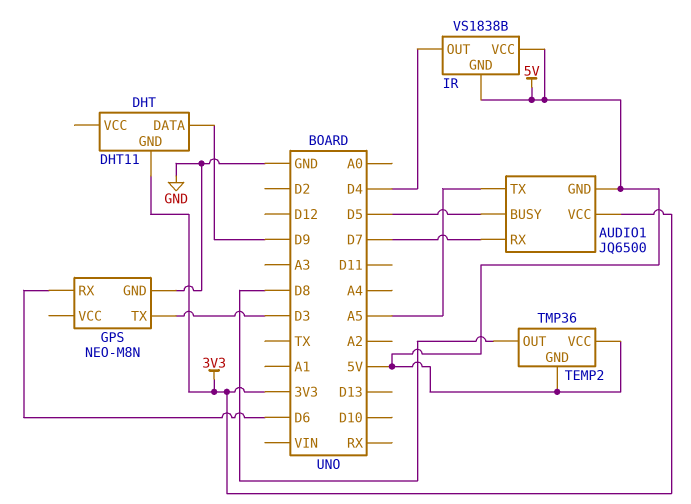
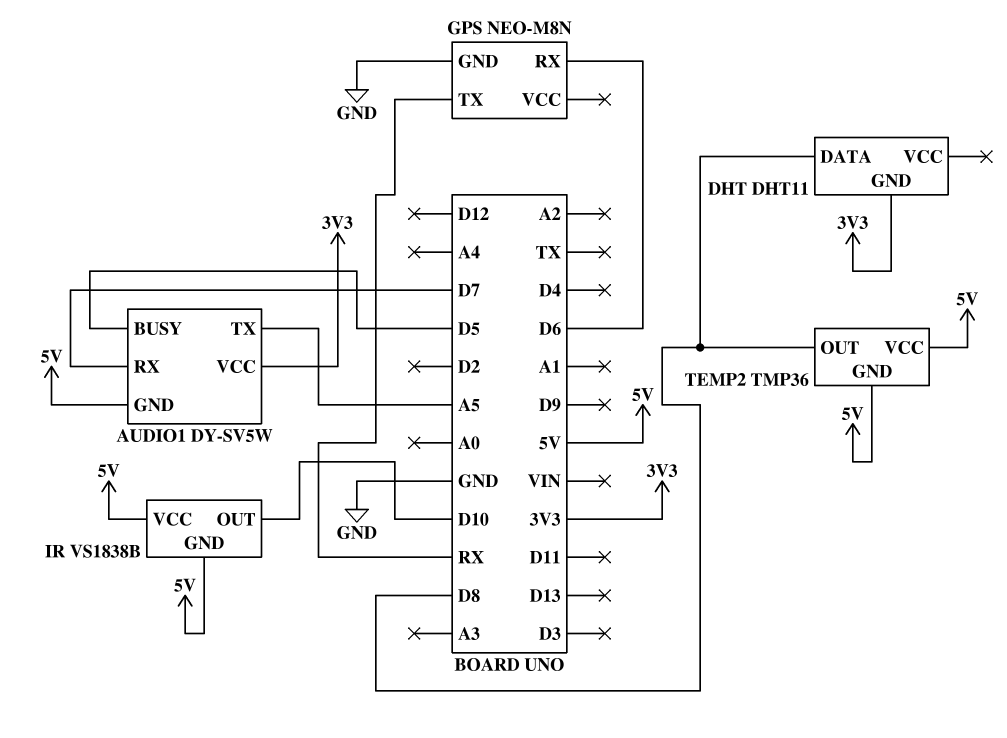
AUDIO1: JQ6500 -> DY-SV5W
DHT pin DATA: D9 -> D8
GPS pin TX: D3 -> RX
IR pin OUT: D4 -> D10

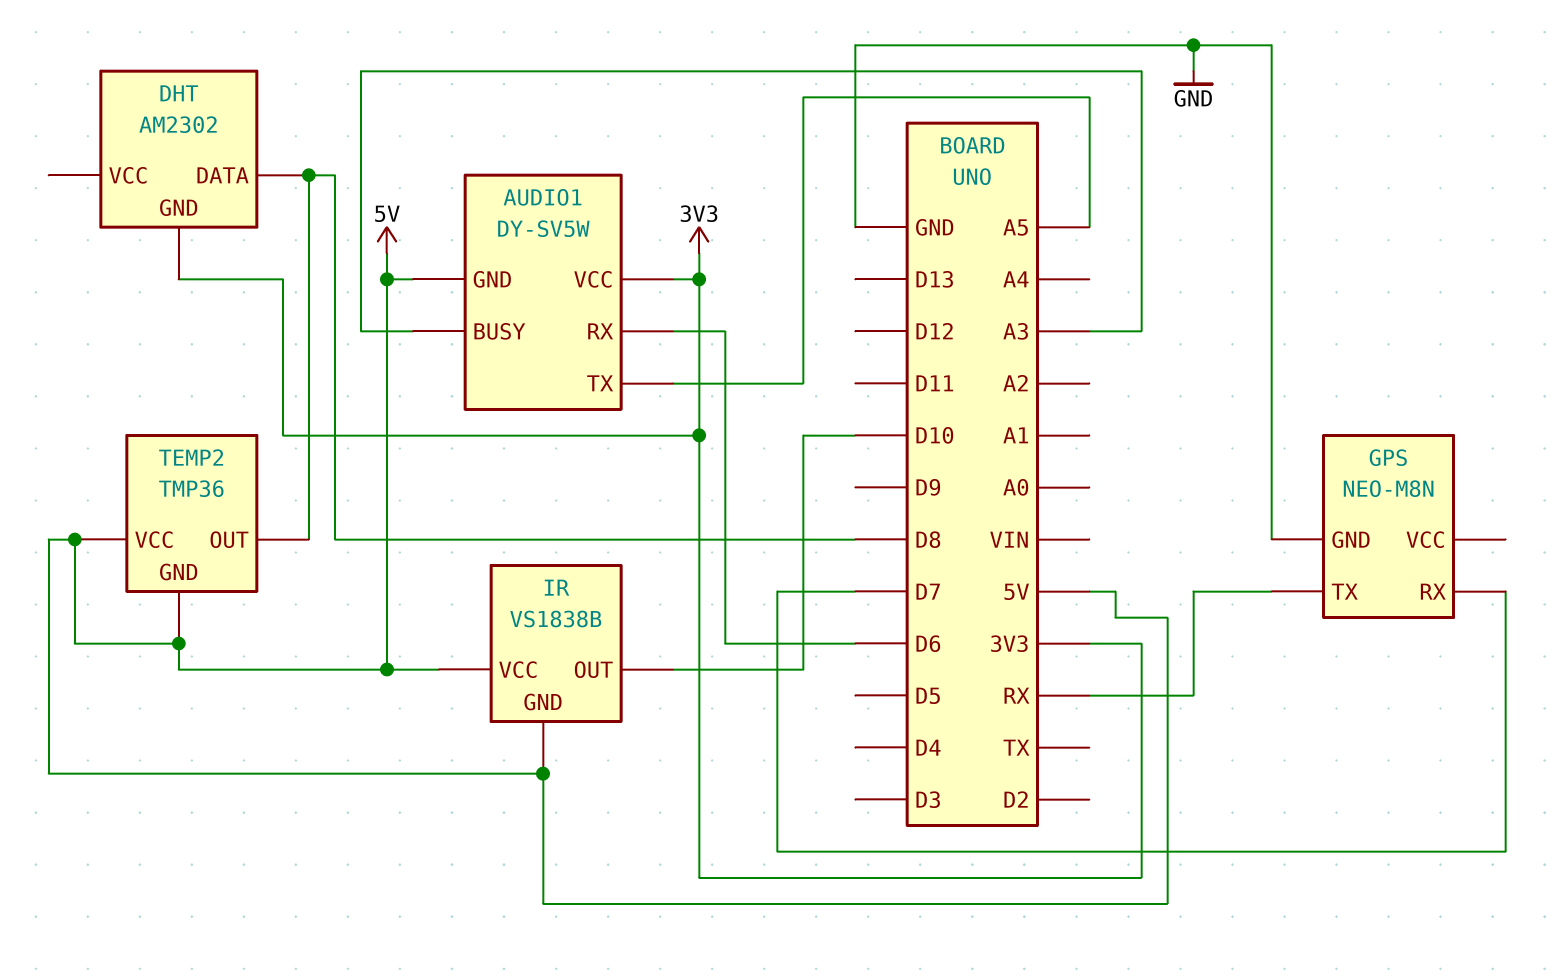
AUDIO1 pin BUSY: D5 -> A3
AUDIO1 pin RX: D7 -> D6
DHT: DHT11 -> AM2302
GPS pin RX: D6 -> D7

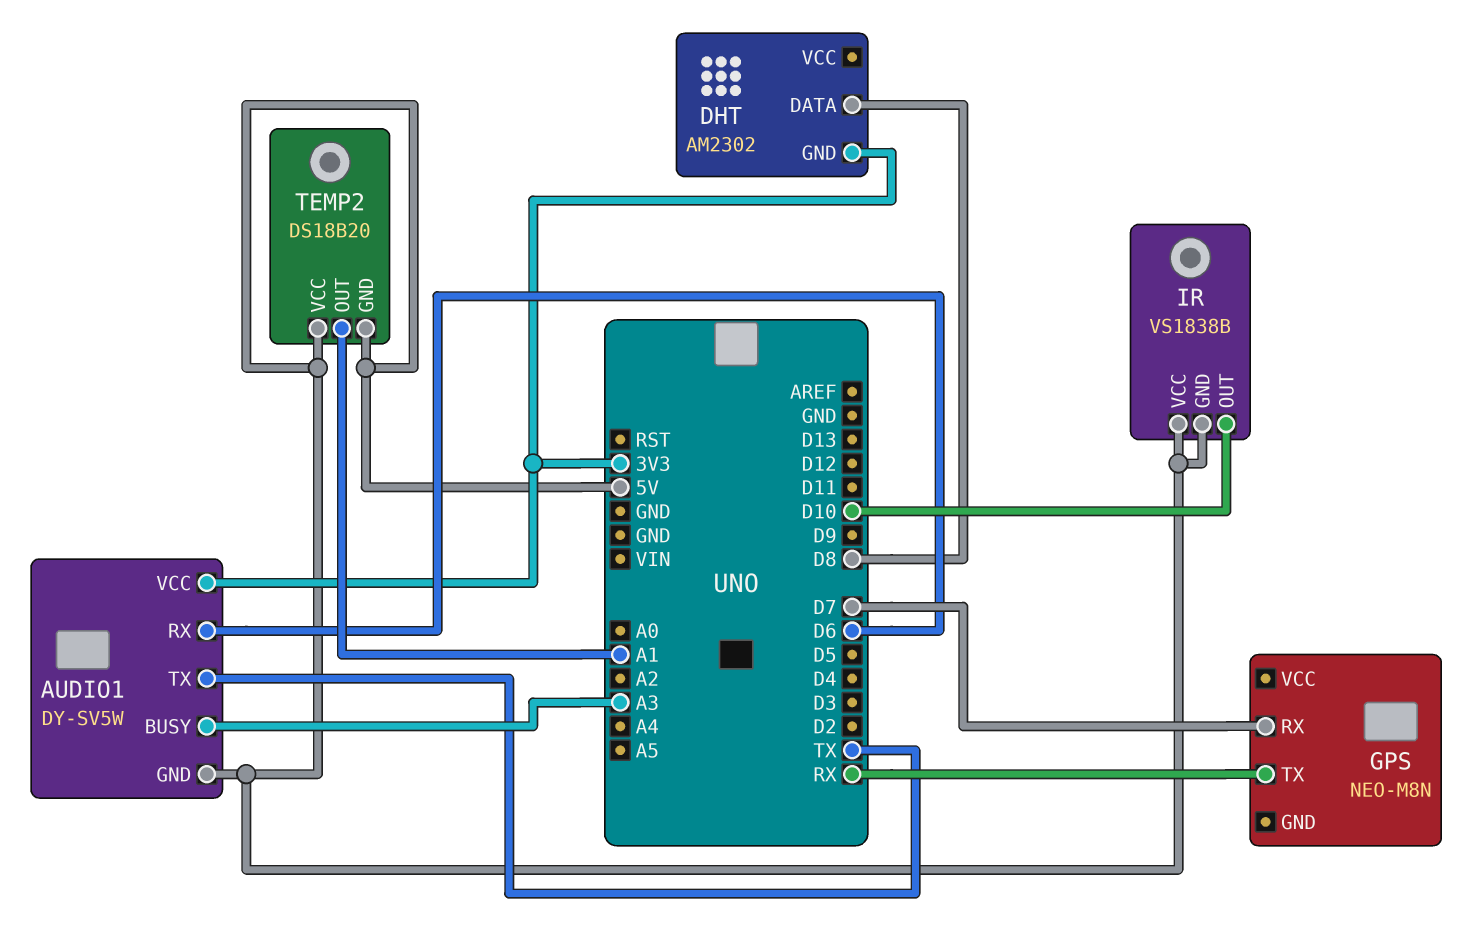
AUDIO1 pin TX: A5 -> TX
GPS pin GND: GND -> none
TEMP2: TMP36 -> DS18B20
TEMP2 pin OUT: D8 -> A1

